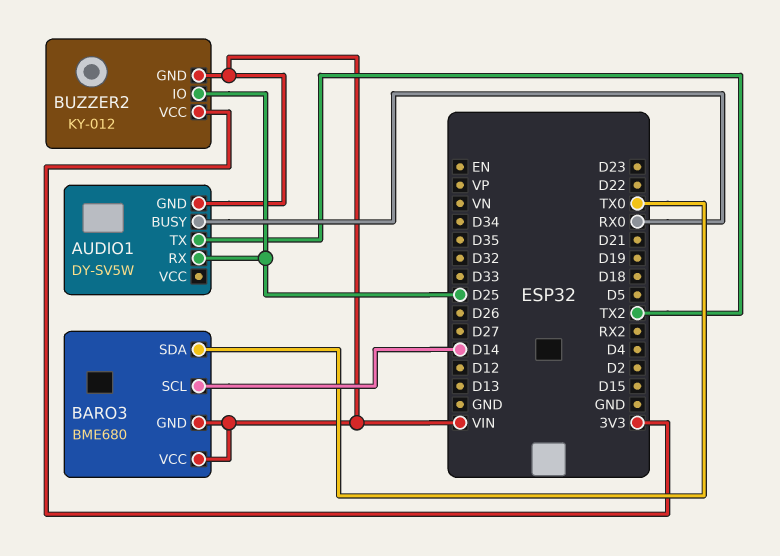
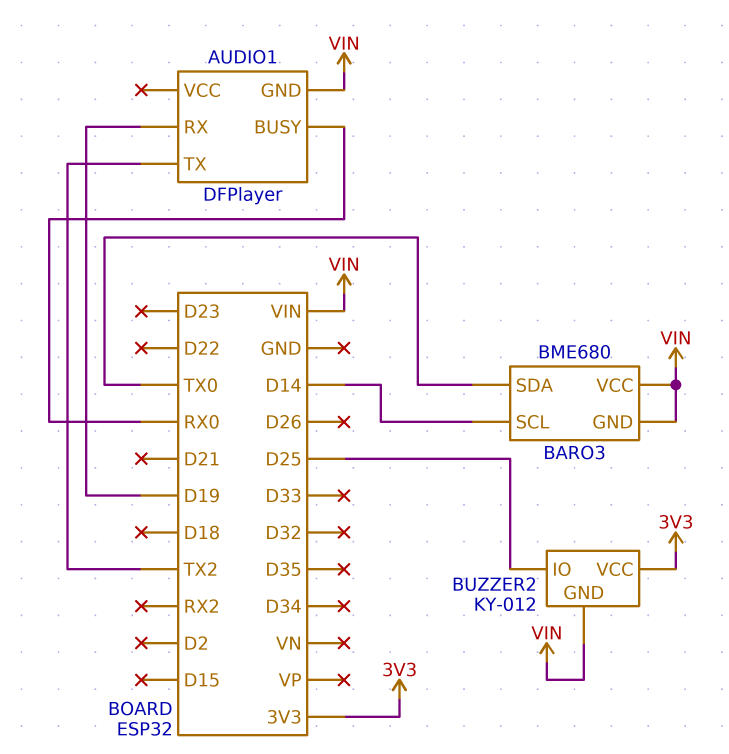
AUDIO1: DY-SV5W -> DFPlayer
AUDIO1 pin RX: D25 -> D19

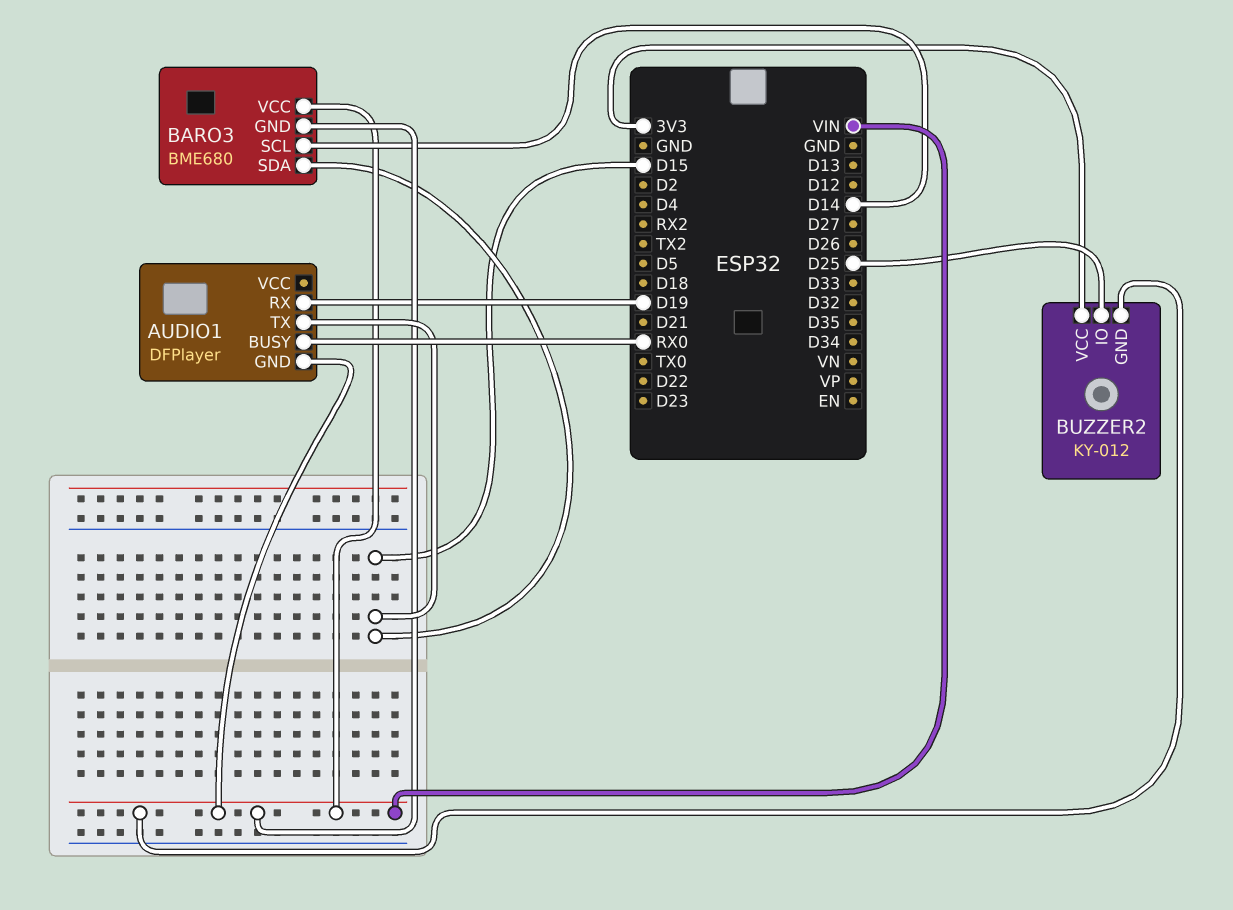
AUDIO1 pin TX: TX2 -> D15
BARO3 pin SDA: TX0 -> D15

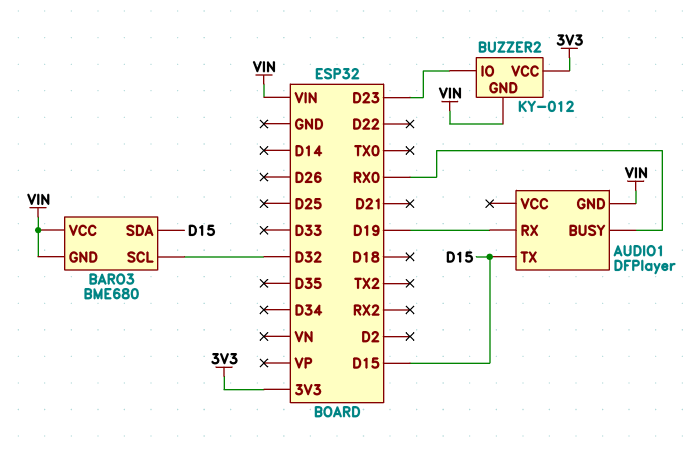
BARO3 pin SCL: D14 -> D32
BUZZER2 pin IO: D25 -> D23

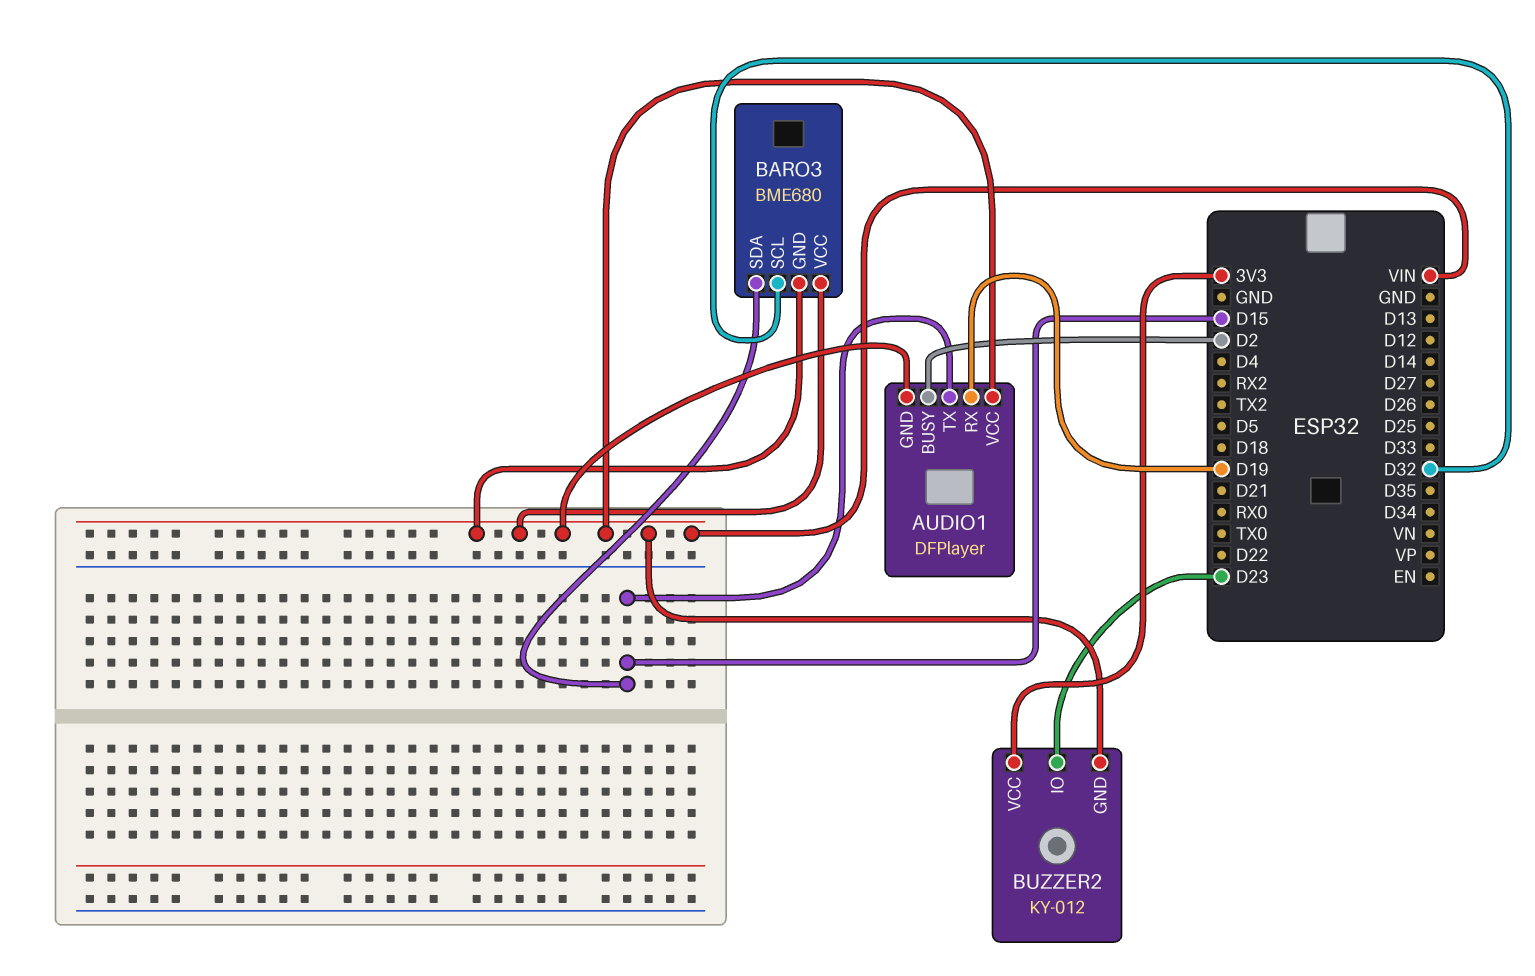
AUDIO1 pin BUSY: RX0 -> D2
AUDIO1 pin VCC: none -> VIN

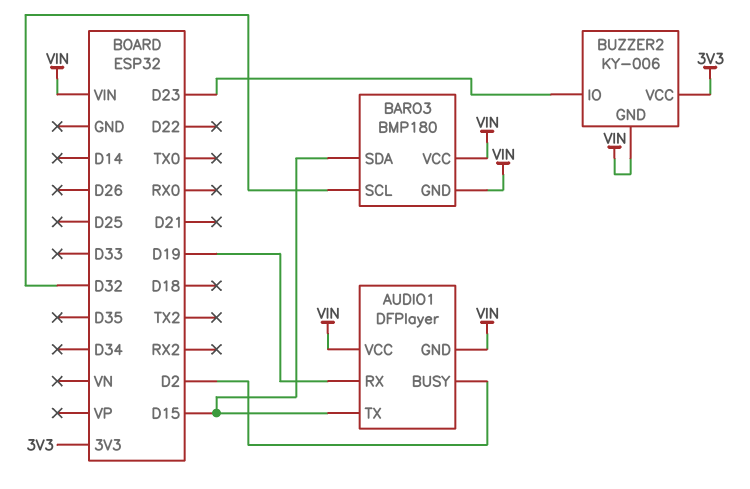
BARO3: BME680 -> BMP180
BUZZER2: KY-012 -> KY-006

